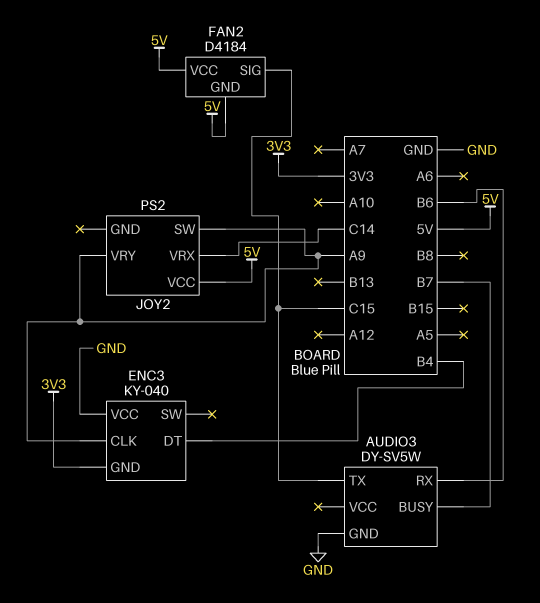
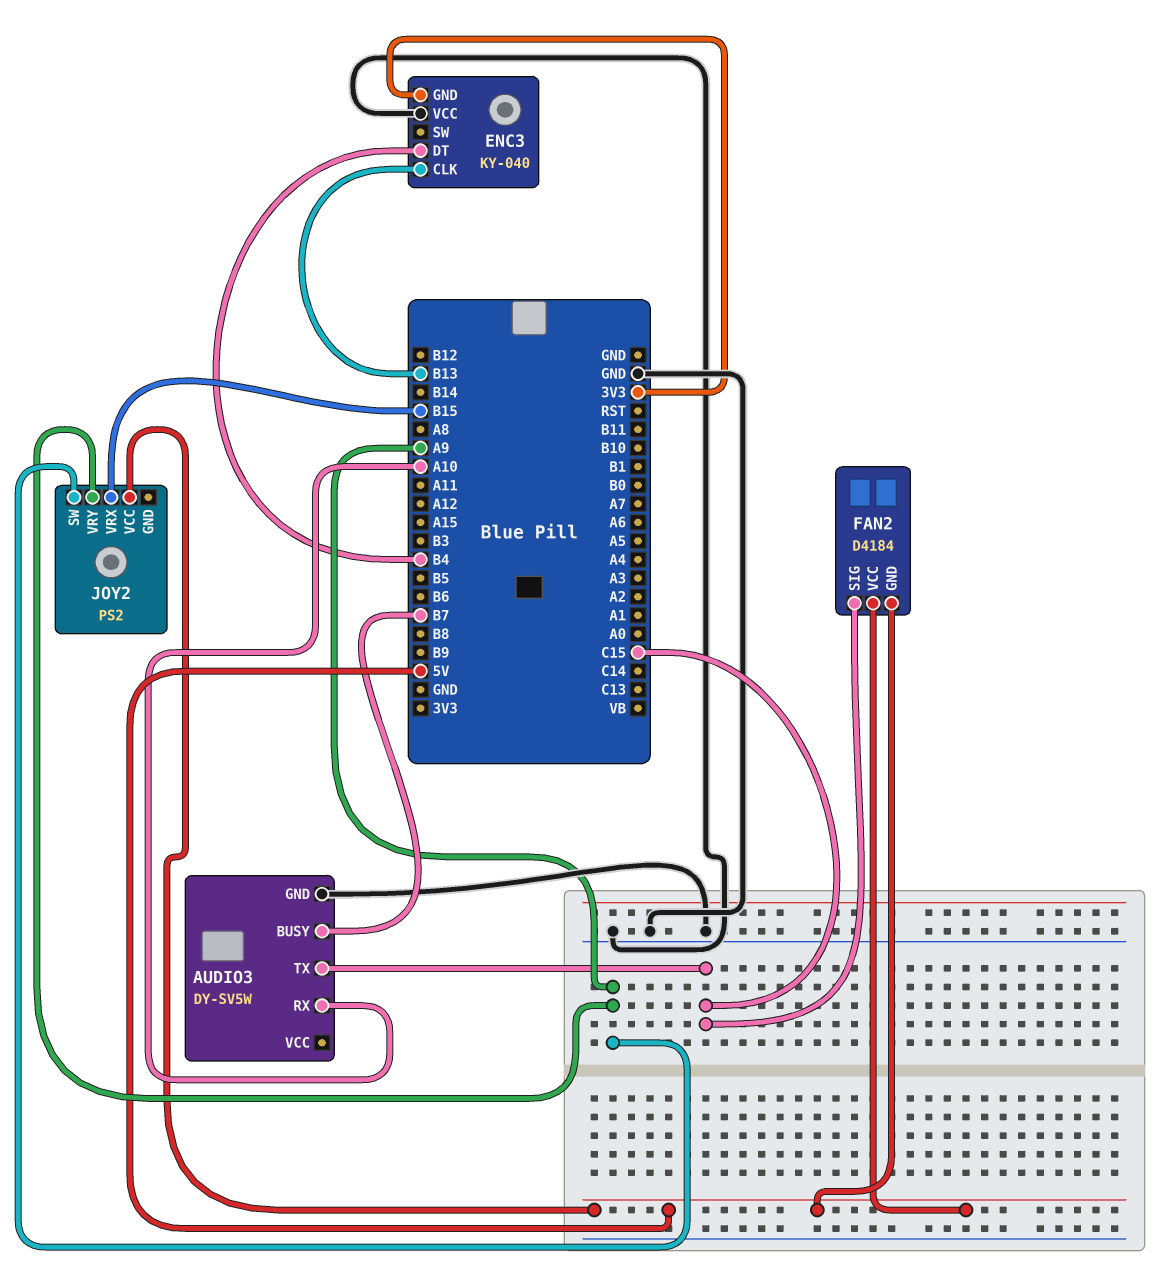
AUDIO3 pin RX: B6 -> A10
ENC3 pin CLK: A9 -> B13
JOY2 pin VRX: C14 -> B15

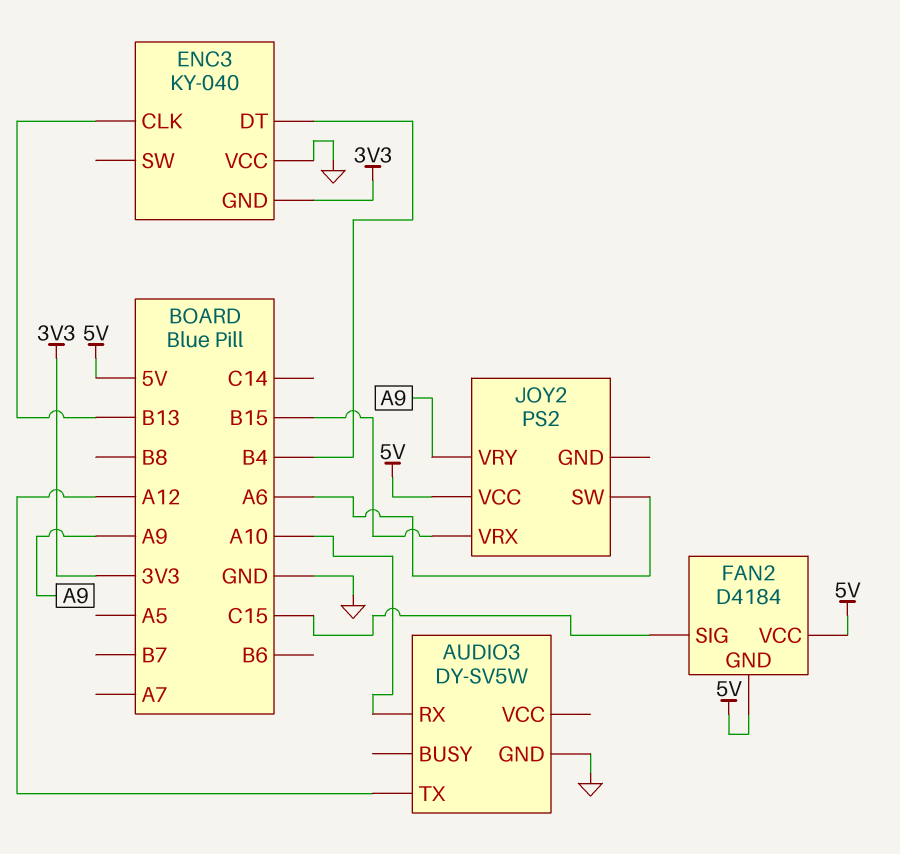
AUDIO3 pin BUSY: B7 -> none
AUDIO3 pin TX: C15 -> A12
JOY2 pin SW: A9 -> A6

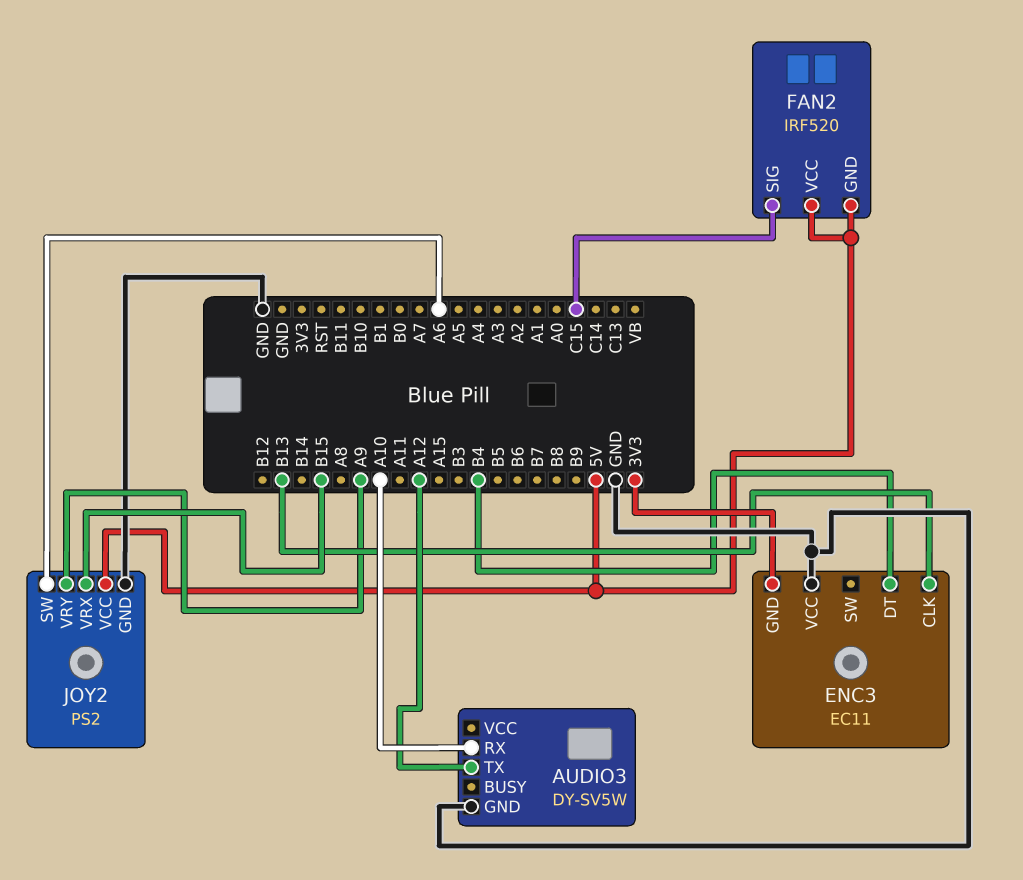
ENC3: KY-040 -> EC11
FAN2: D4184 -> IRF520
JOY2 pin GND: none -> GND

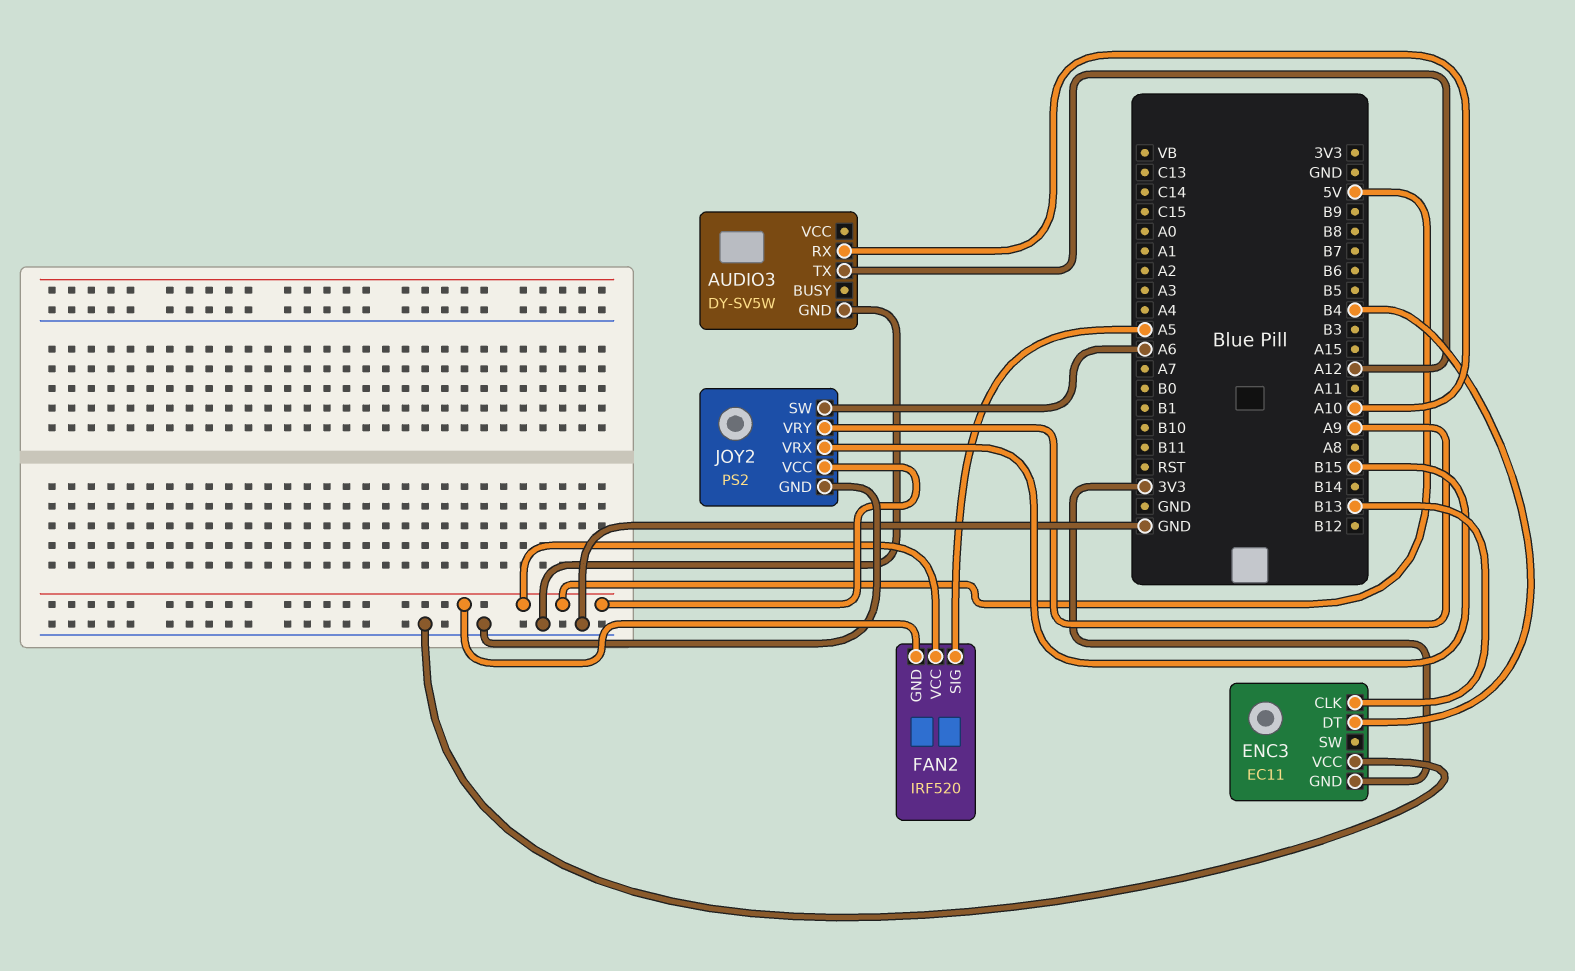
FAN2 pin SIG: C15 -> A5

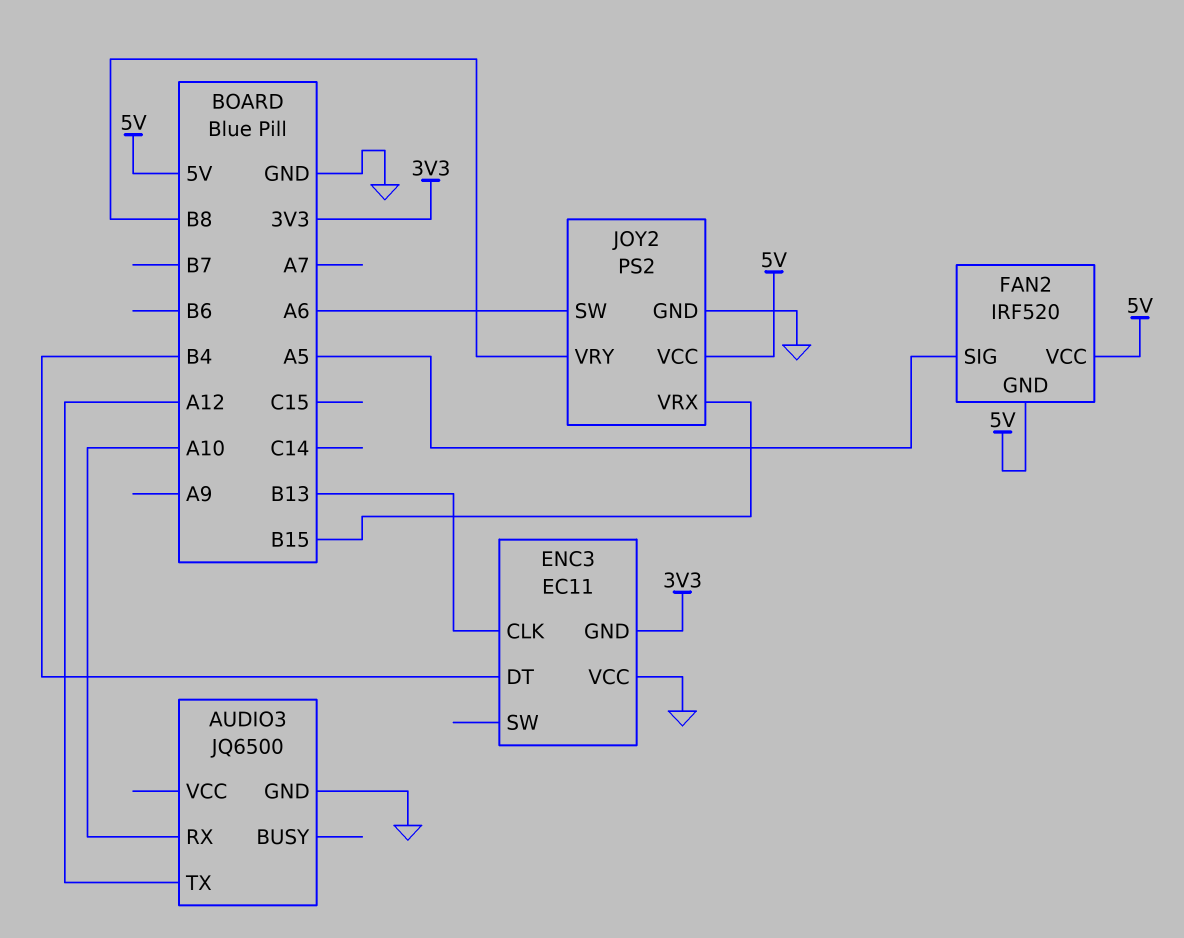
AUDIO3: DY-SV5W -> JQ6500
JOY2 pin VRY: A9 -> B8

